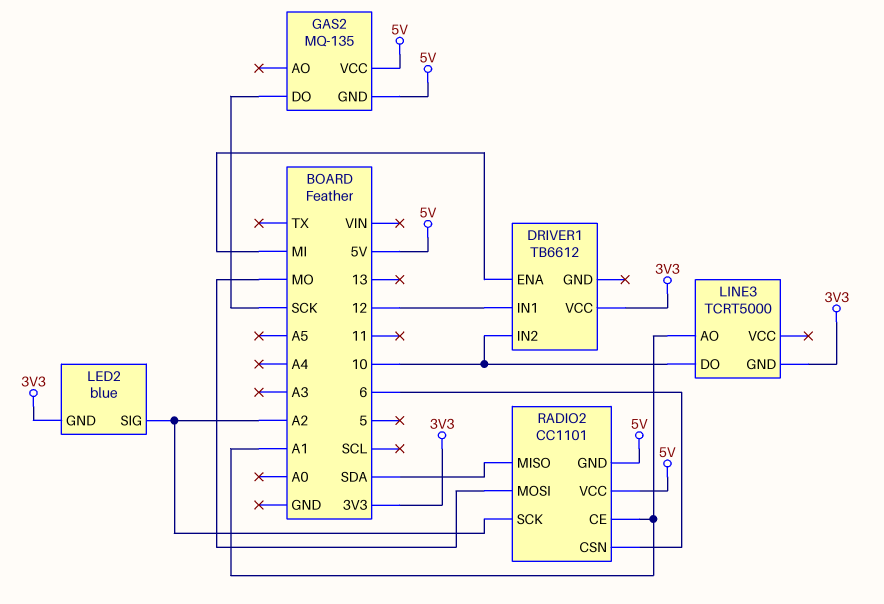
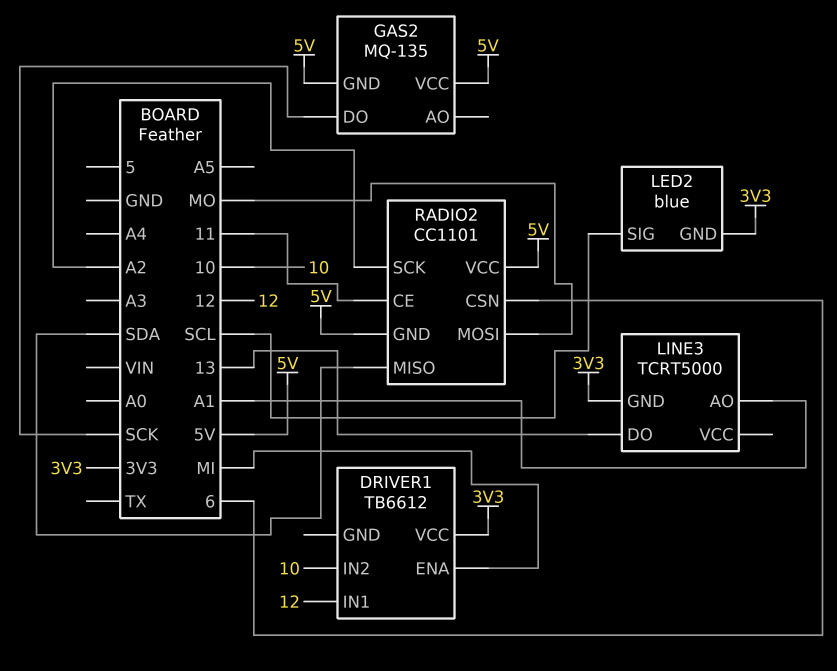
LED2 pin SIG: A2 -> SCL
LINE3 pin DO: 10 -> 13
RADIO2 pin CE: A1 -> 11

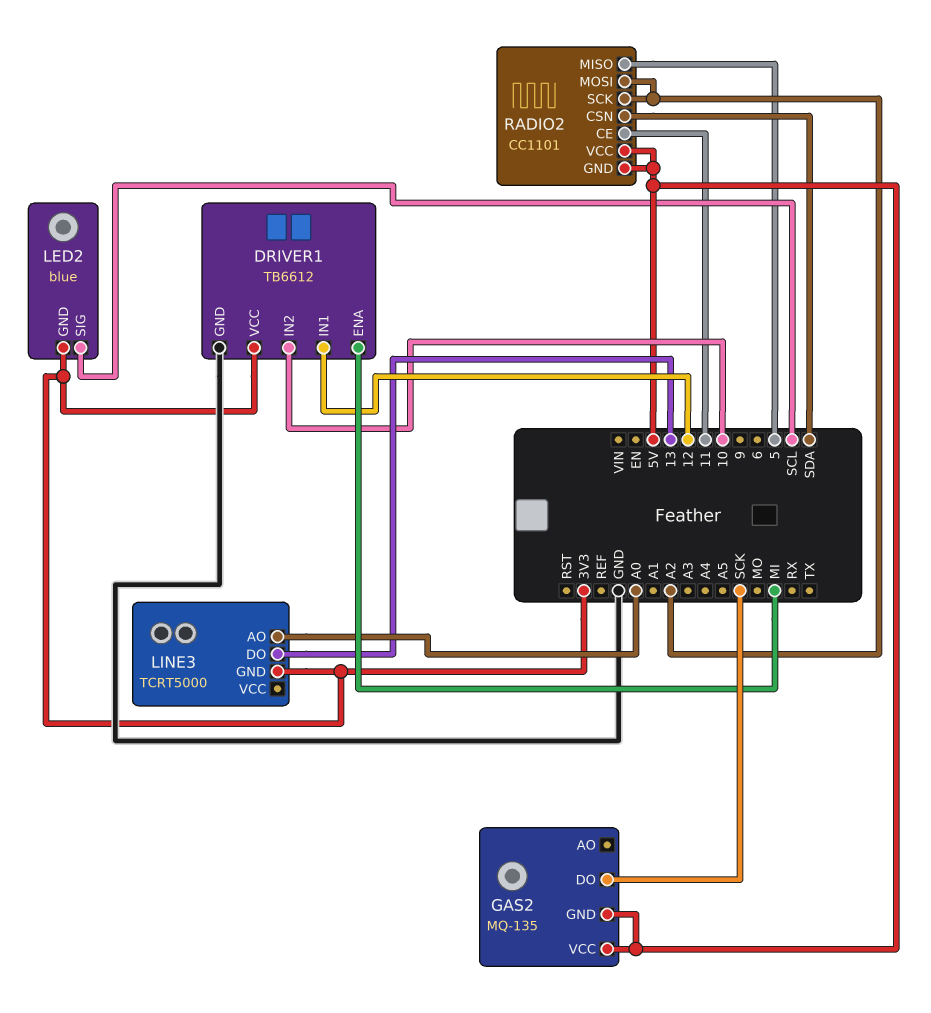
DRIVER1 pin GND: none -> GND
LINE3 pin AO: A1 -> A0
RADIO2 pin CSN: 6 -> SDA
RADIO2 pin MISO: SDA -> 5
RADIO2 pin MOSI: MO -> A2

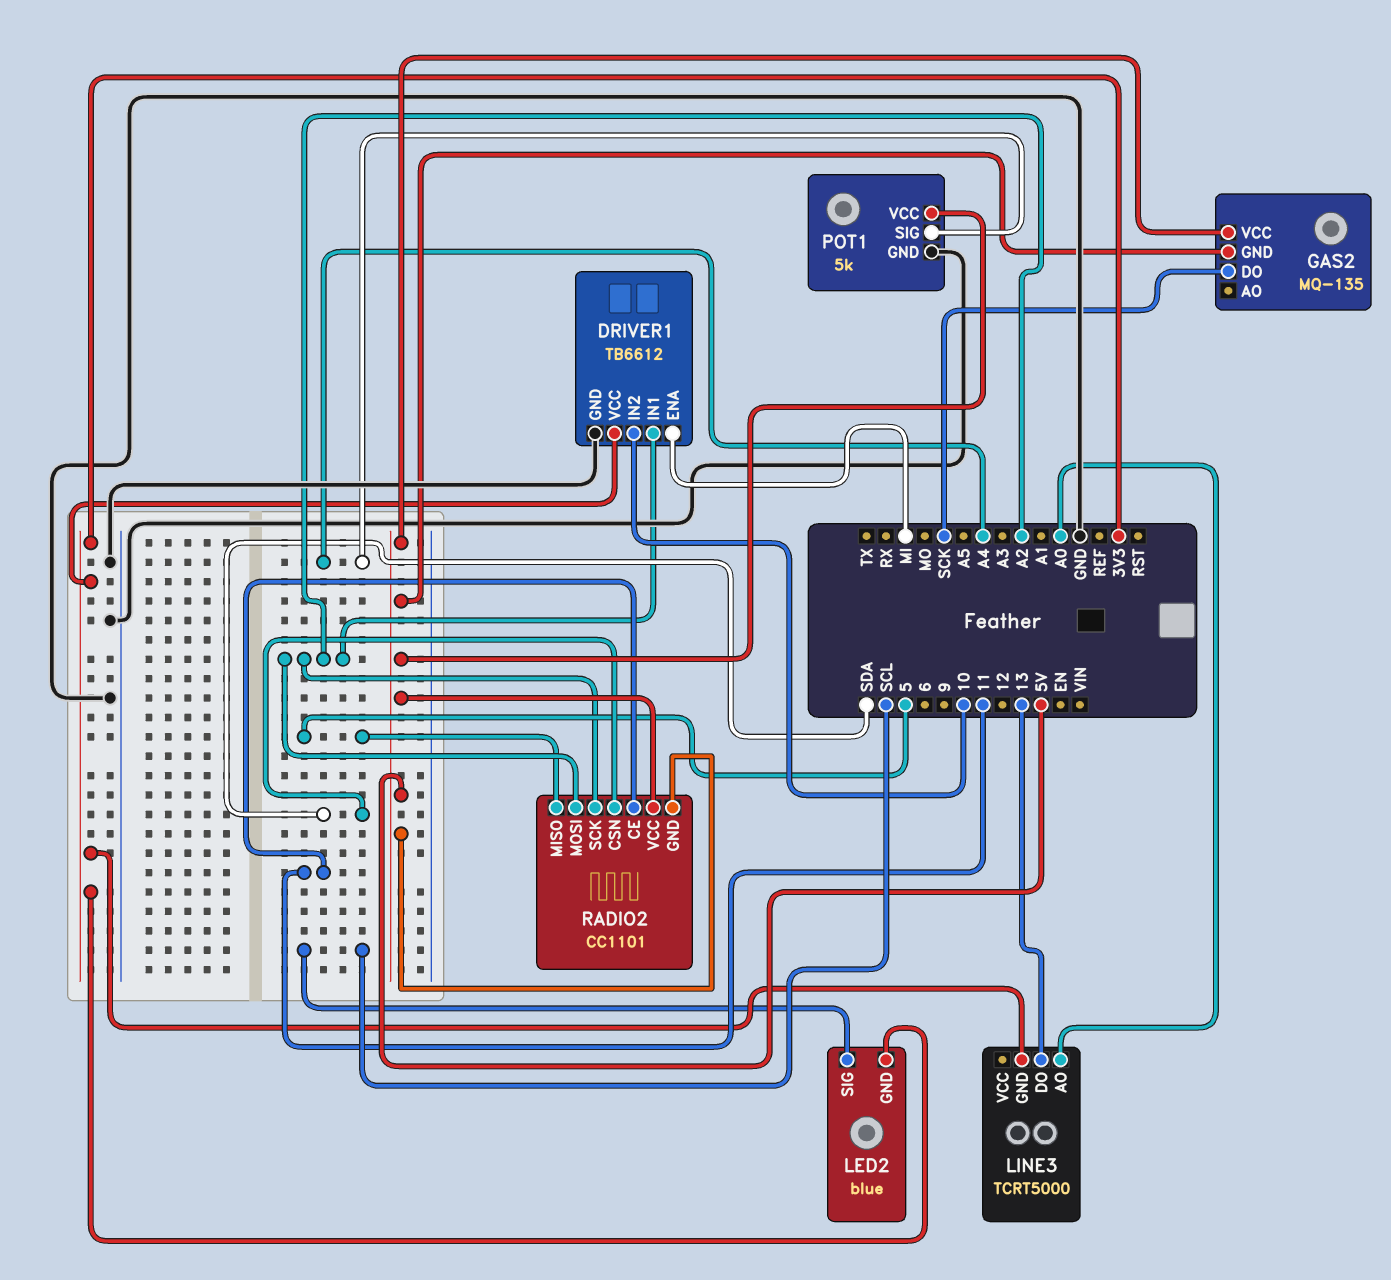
DRIVER1 pin IN1: 12 -> A2
POT1: none -> 5k
POT1 pin GND: none -> GND
POT1 pin SIG: none -> A4
POT1 pin VCC: none -> 5V

